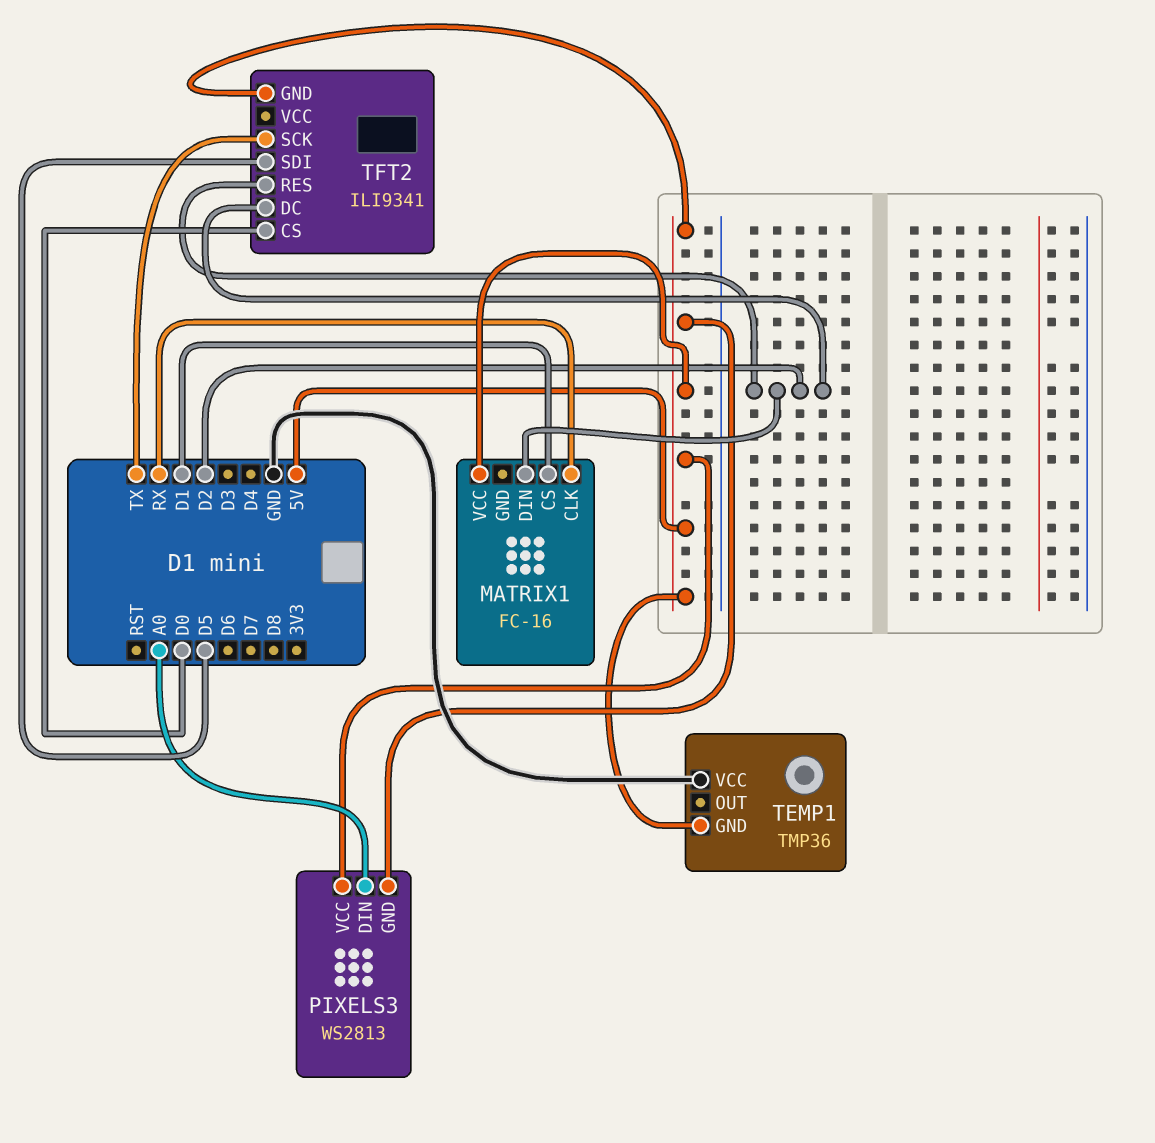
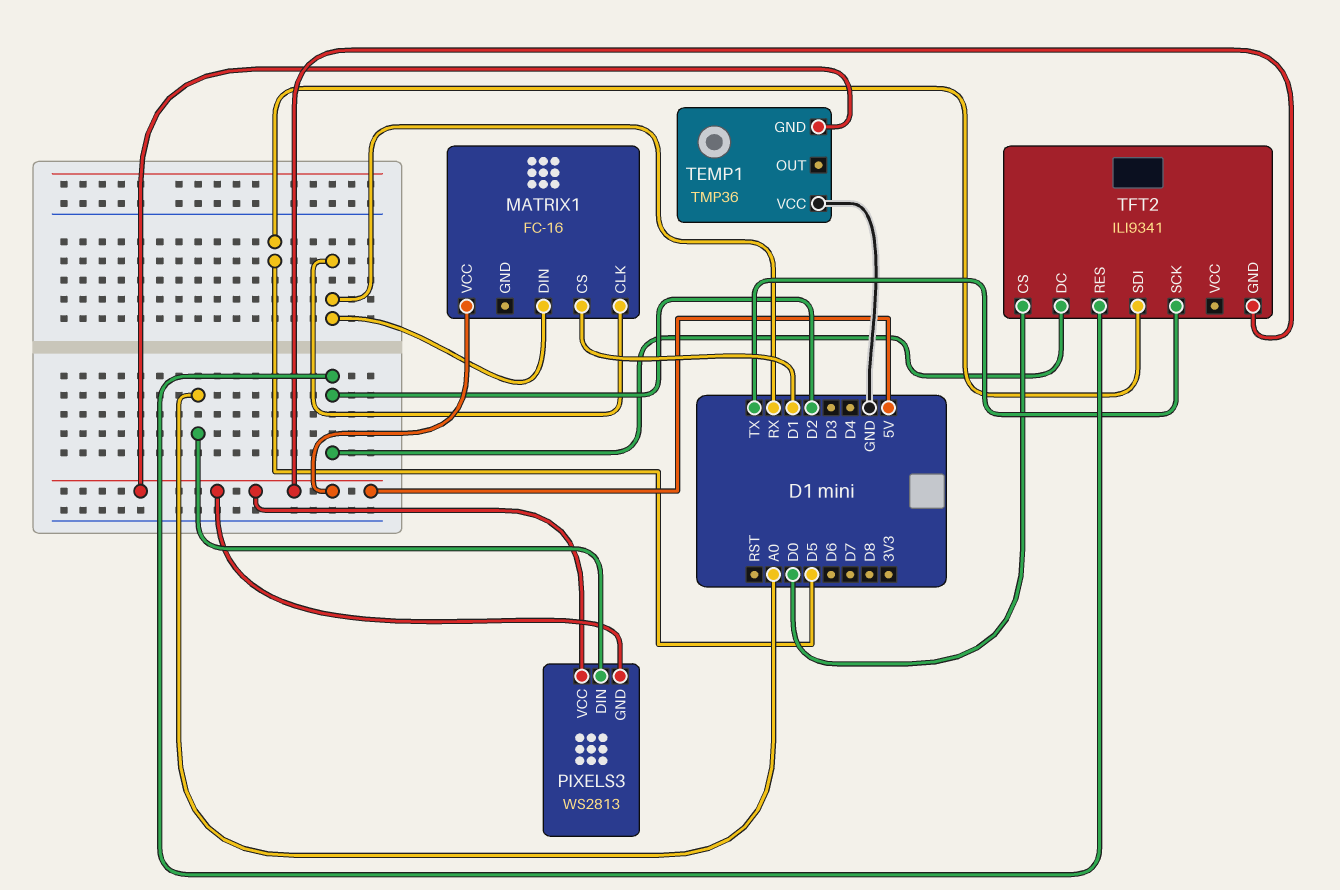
MATRIX1 pin DIN: D2 -> RX

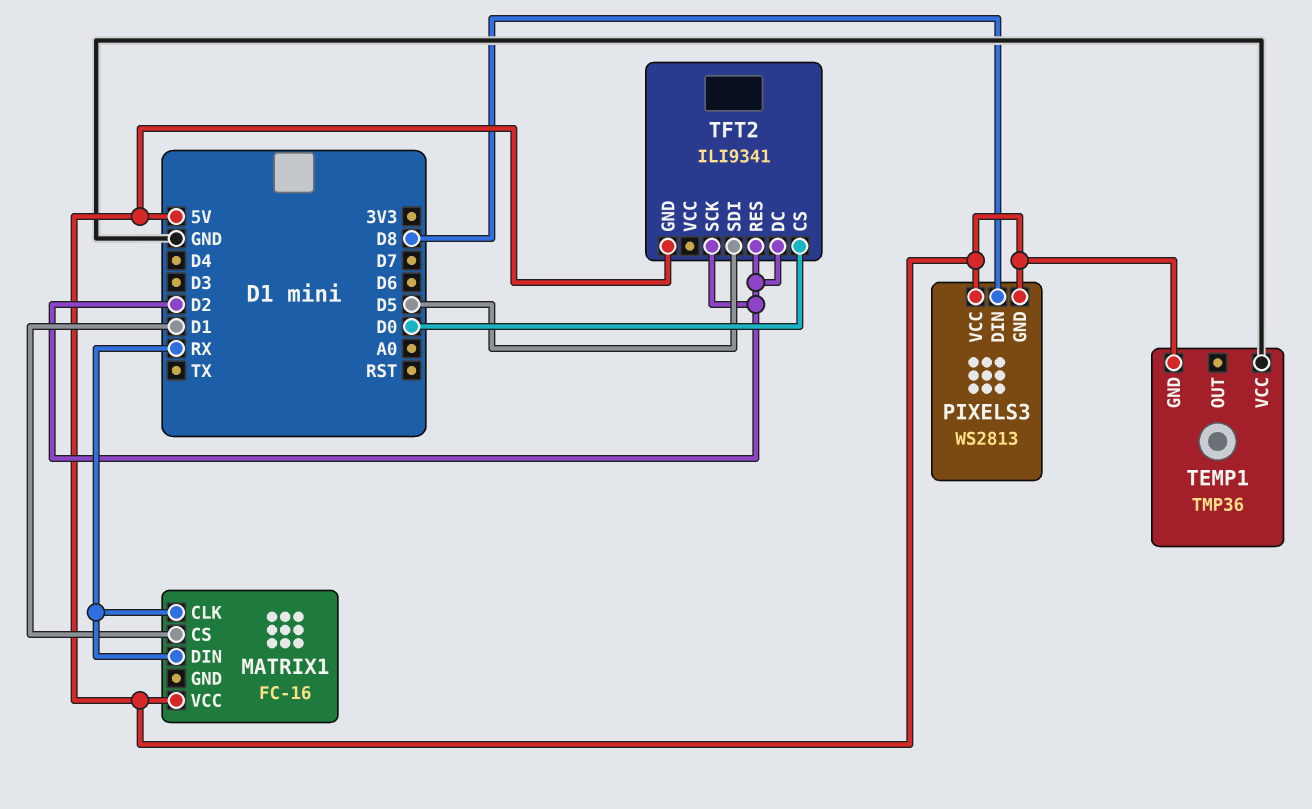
PIXELS3 pin DIN: A0 -> D8
TFT2 pin SCK: TX -> D2

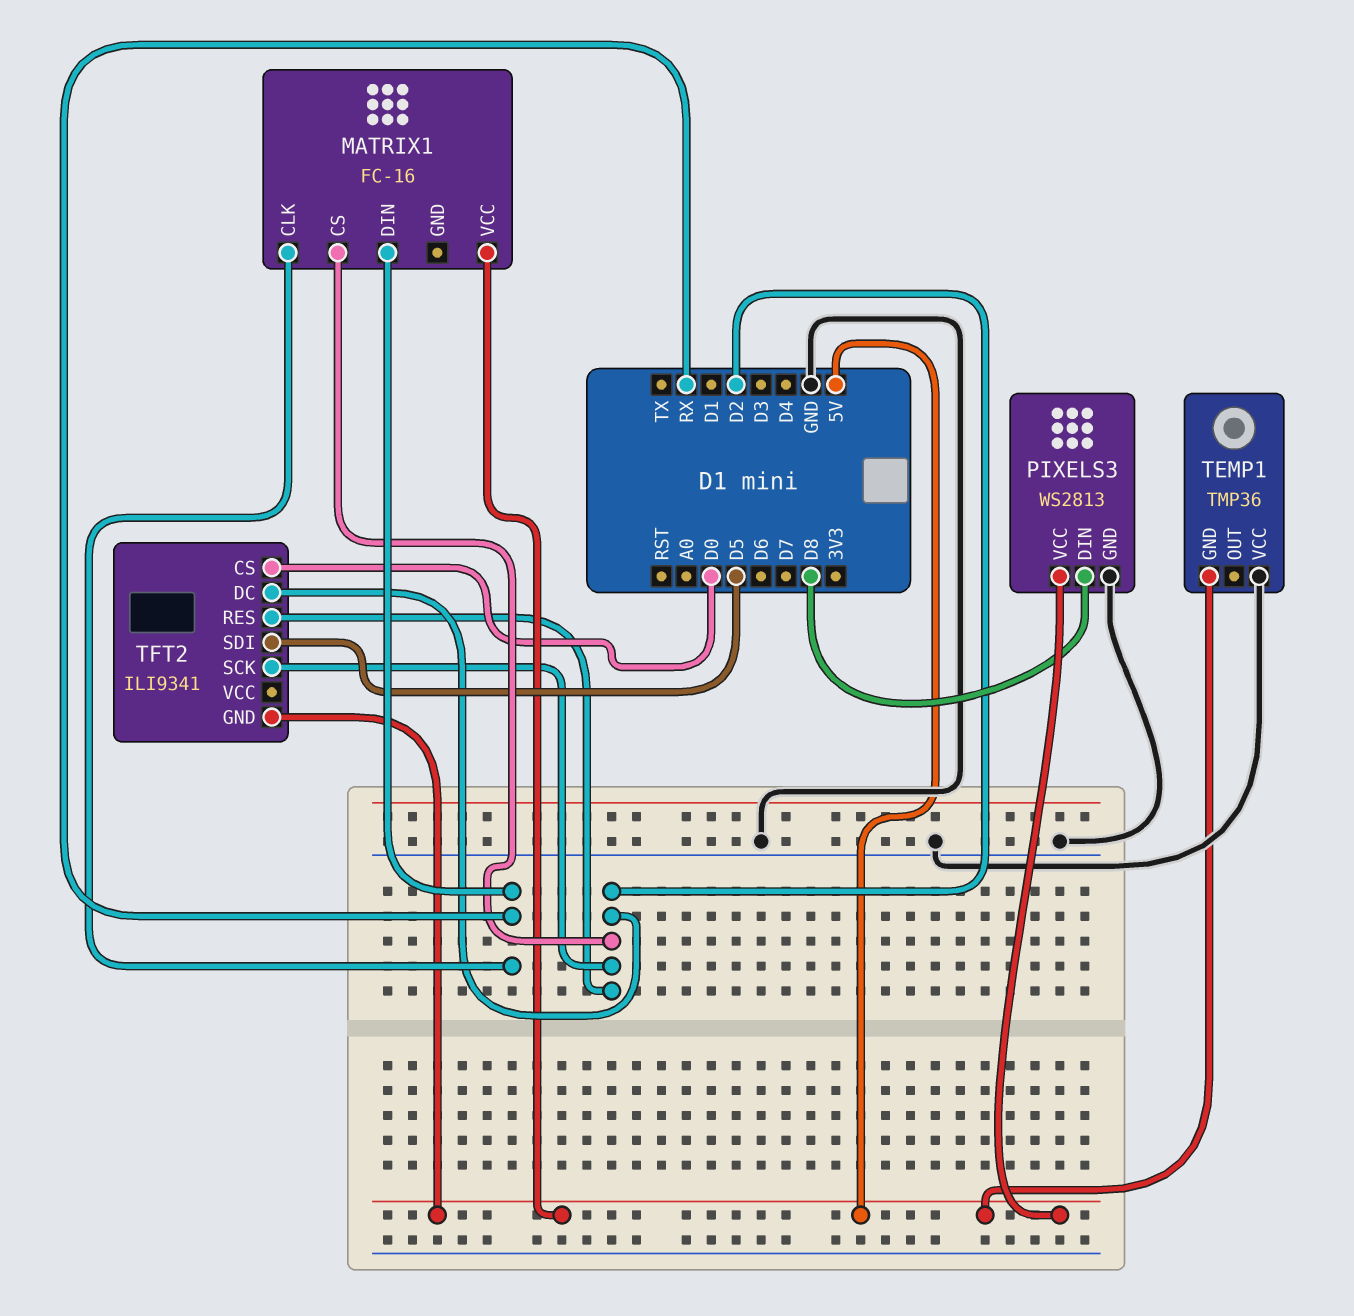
MATRIX1 pin CS: D1 -> D2
PIXELS3 pin GND: 5V -> GND

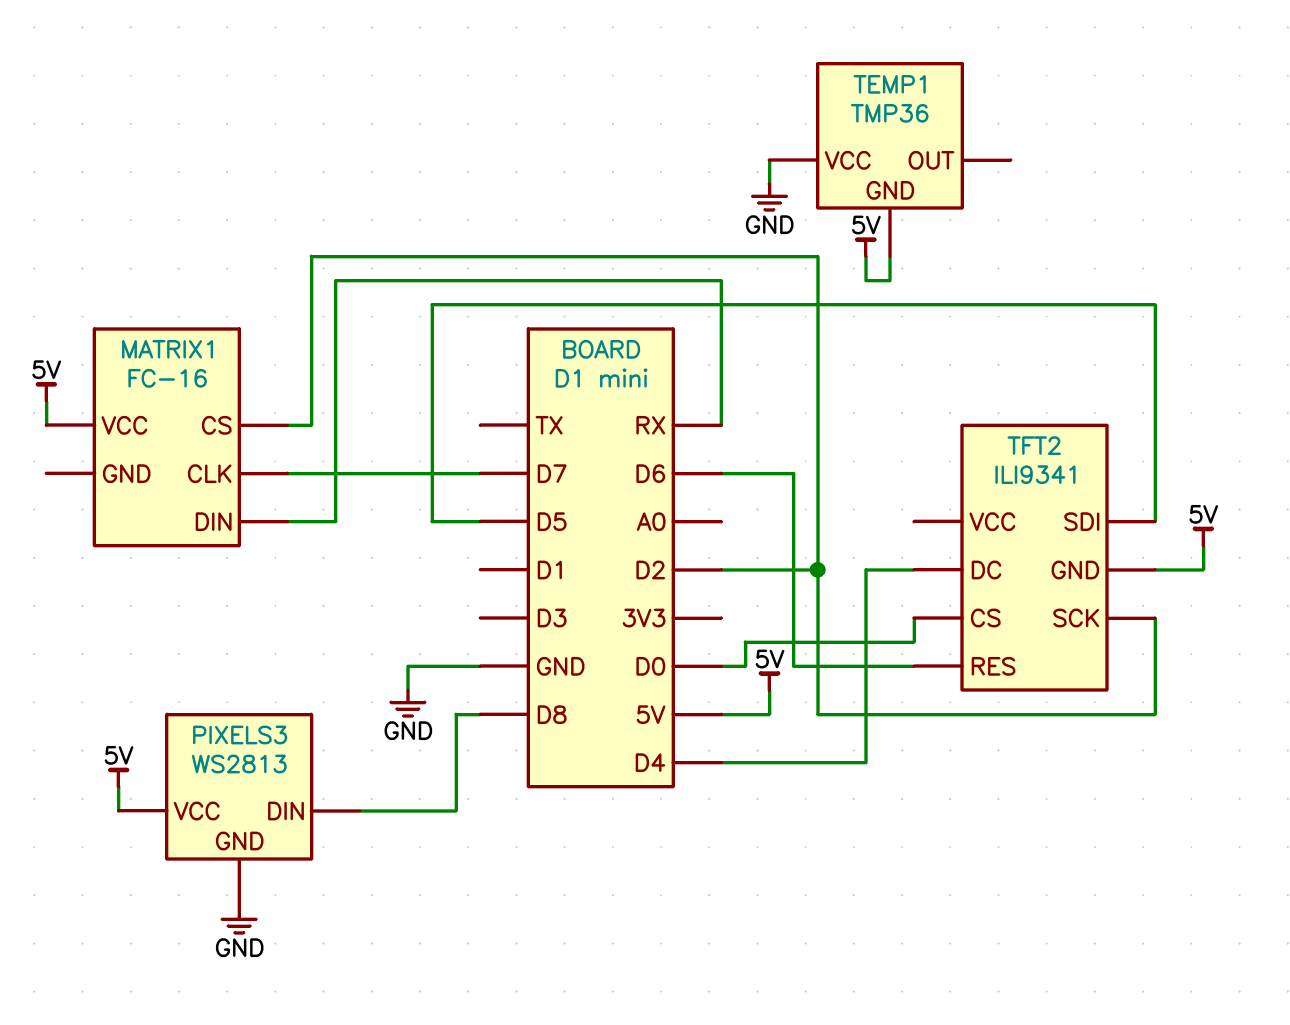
MATRIX1 pin CLK: RX -> D7
TFT2 pin DC: D2 -> D4
TFT2 pin RES: D2 -> D6

